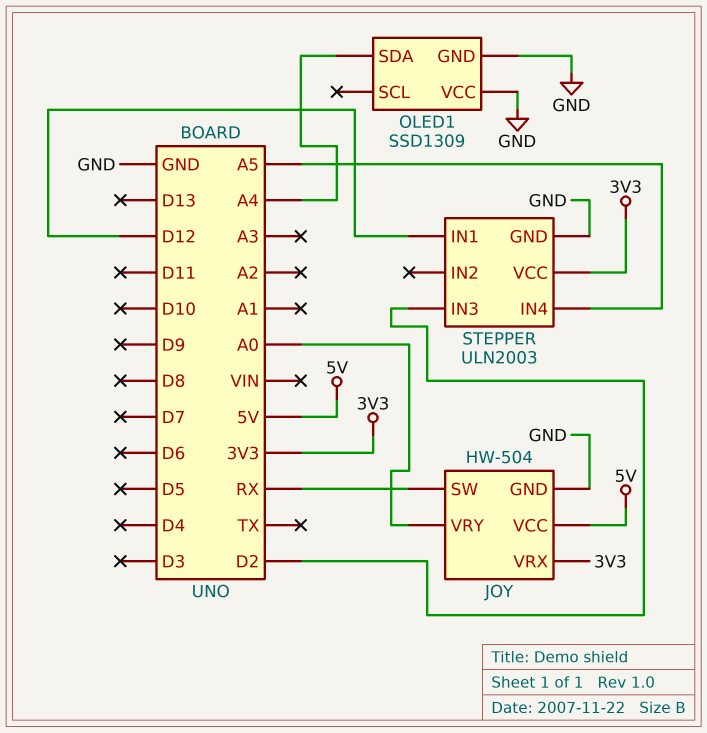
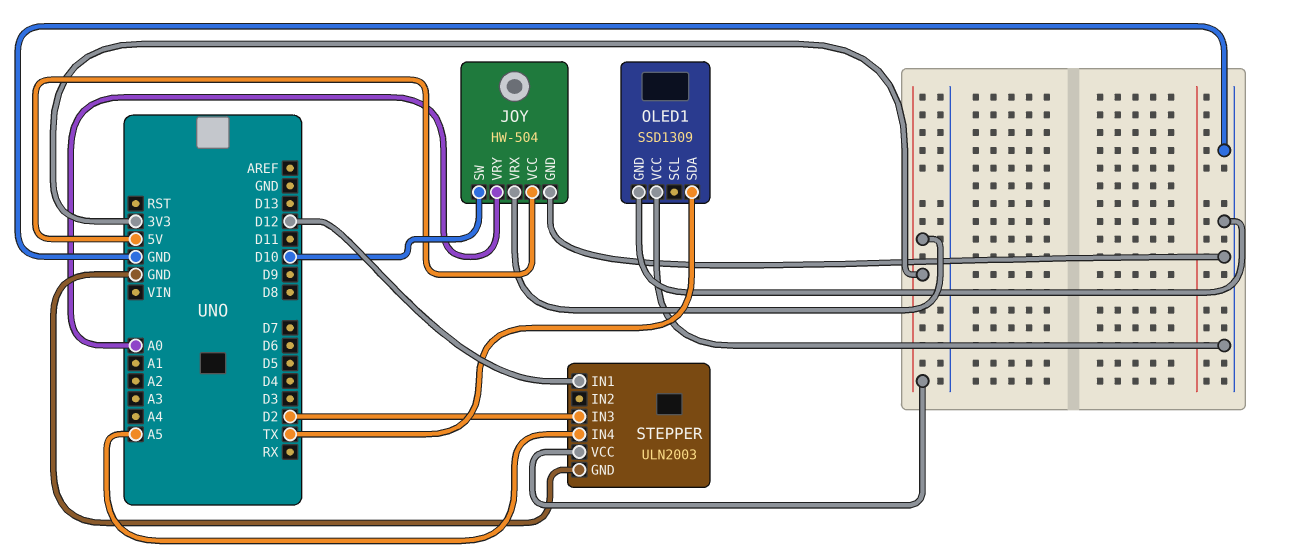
JOY pin SW: RX -> D10
OLED1 pin SDA: A4 -> TX

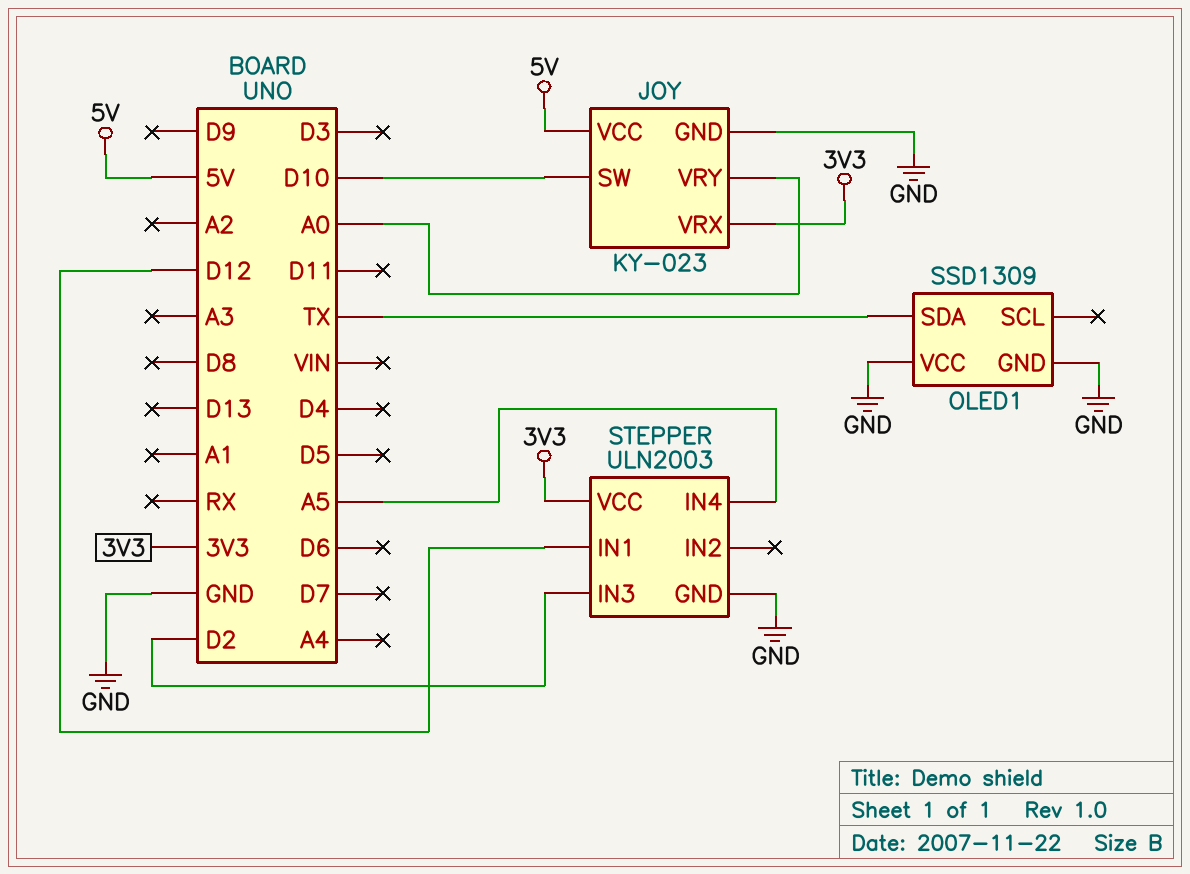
JOY: HW-504 -> KY-023

